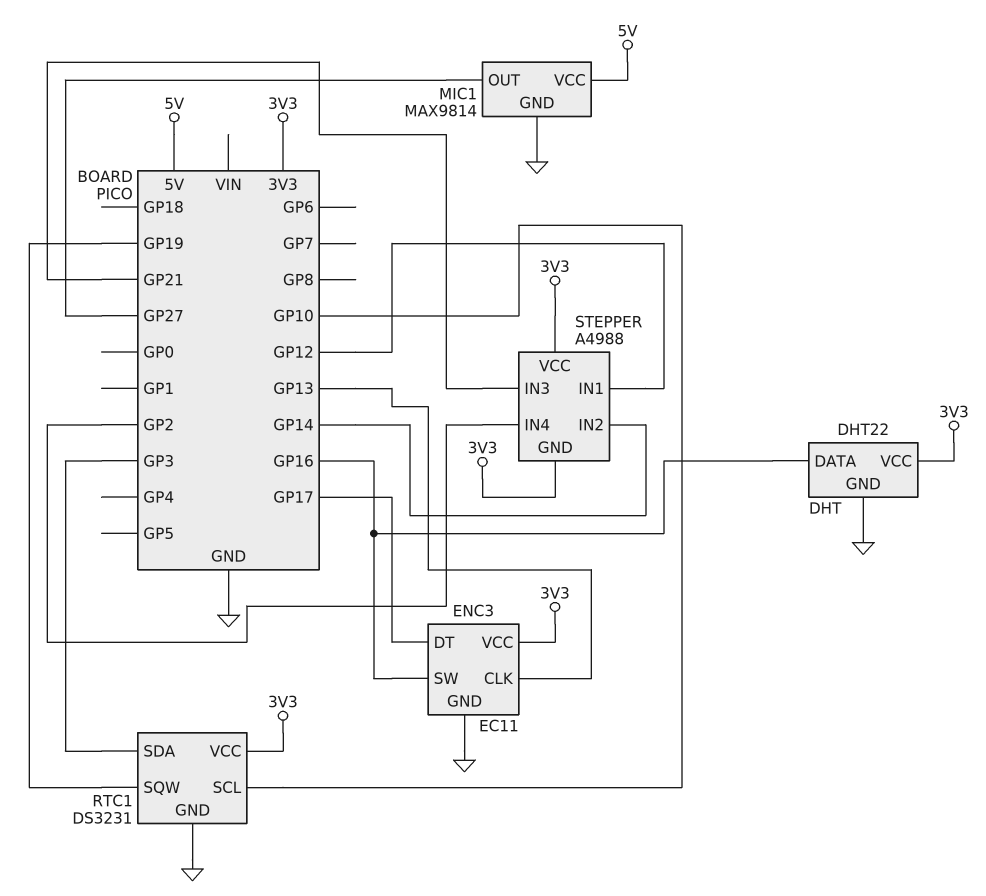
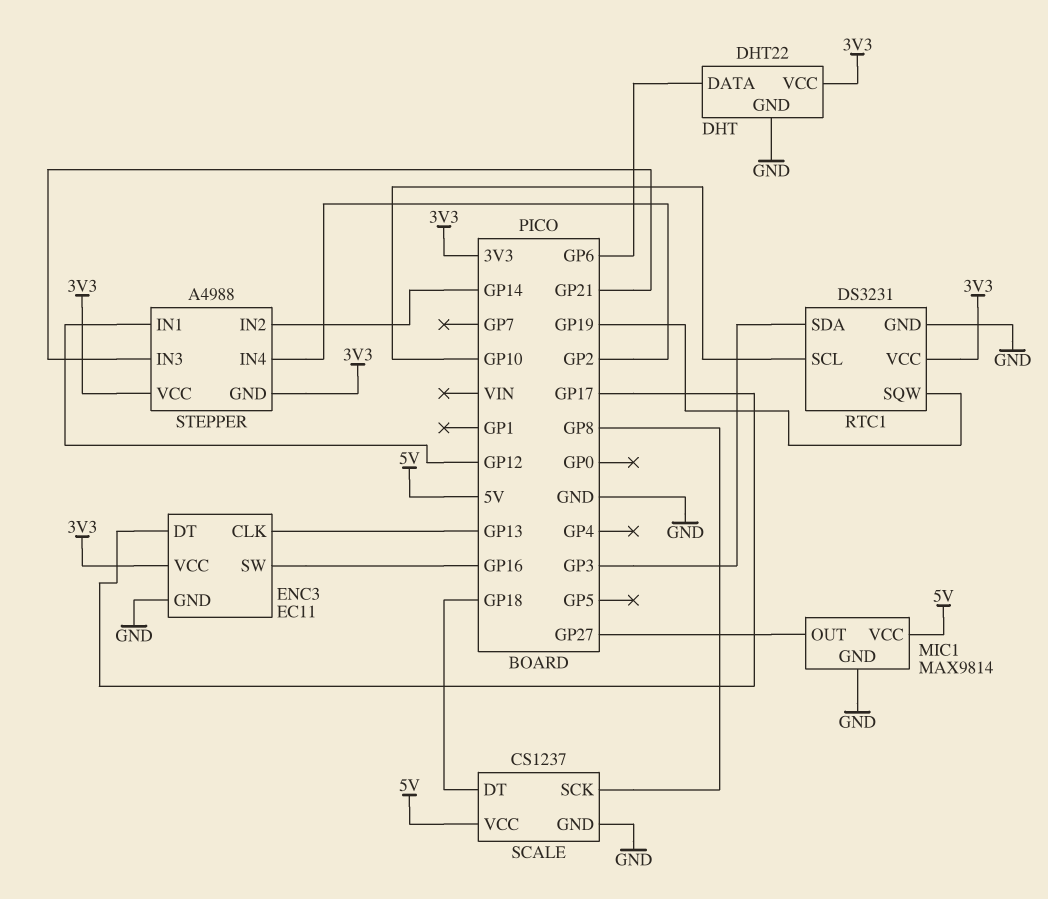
DHT pin DATA: GP16 -> GP6
SCALE: none -> CS1237
SCALE pin DT: none -> GP18
SCALE pin GND: none -> GND
SCALE pin SCK: none -> GP8
SCALE pin VCC: none -> 5V

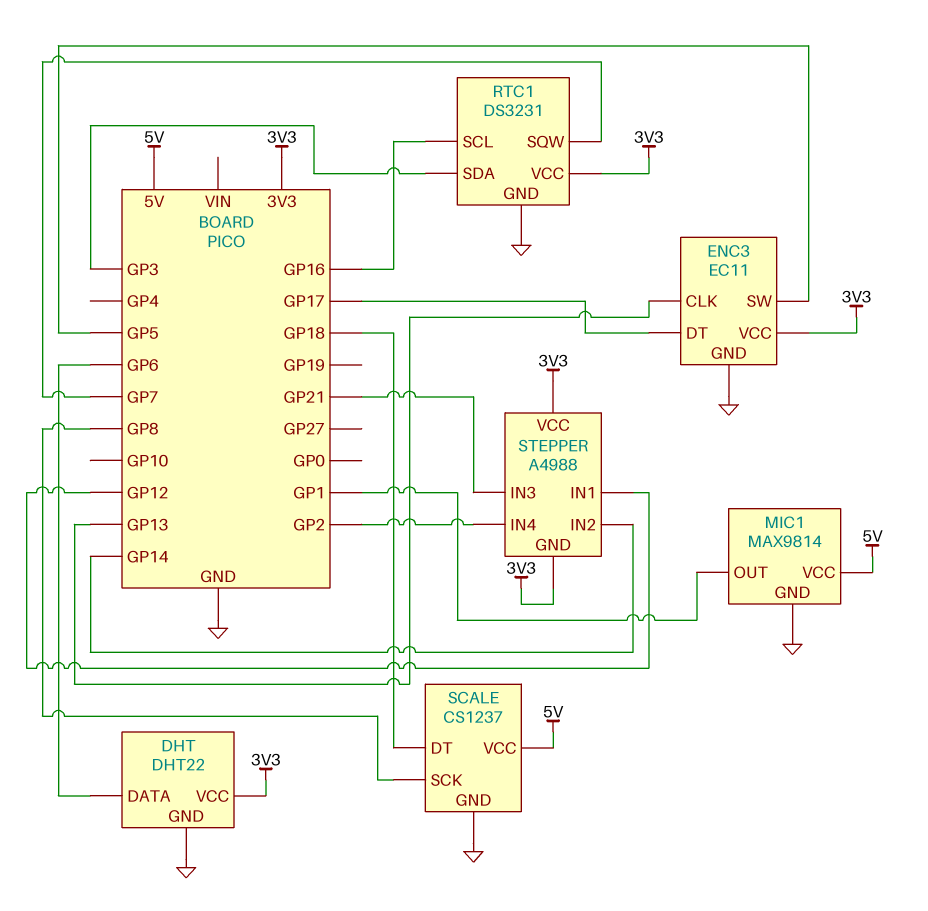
ENC3 pin SW: GP16 -> GP5
MIC1 pin OUT: GP27 -> GP1
RTC1 pin SCL: GP10 -> GP16
RTC1 pin SQW: GP19 -> GP7

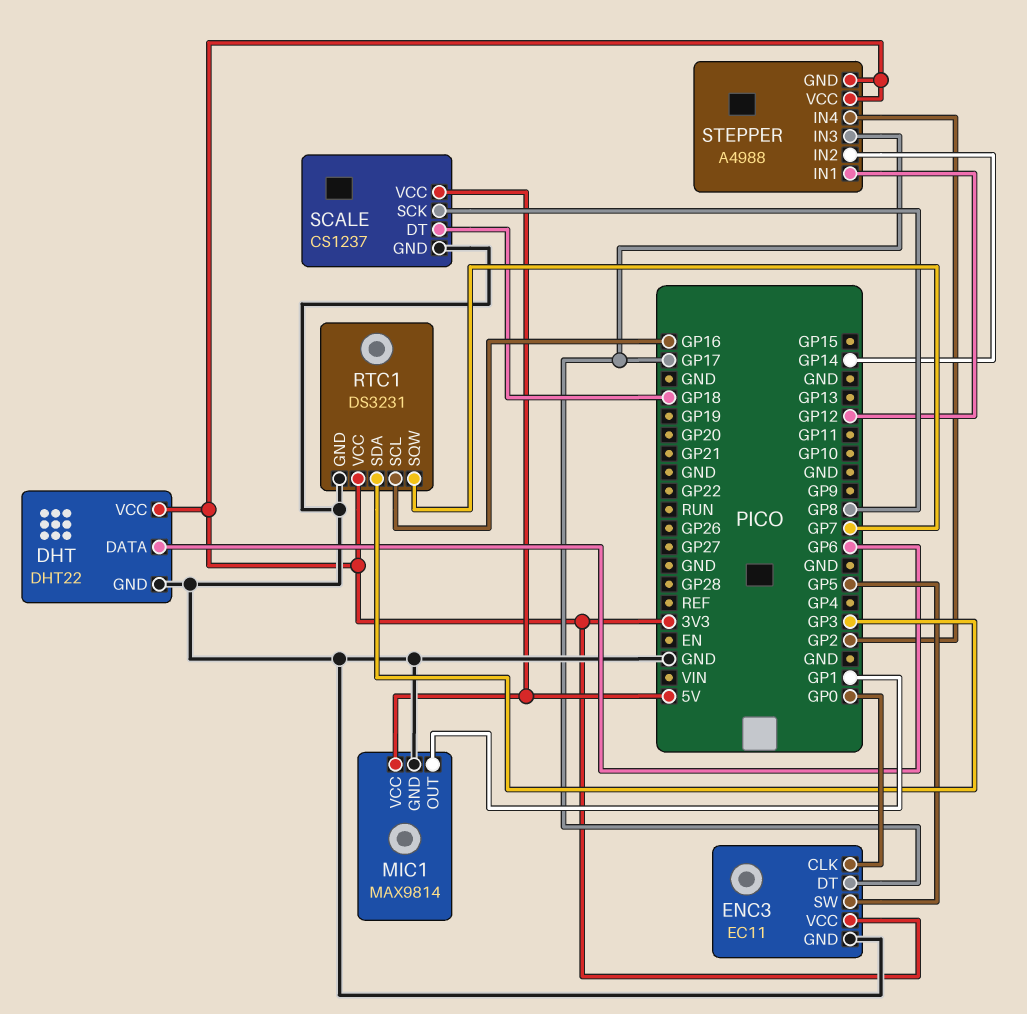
ENC3 pin CLK: GP13 -> GP0
STEPPER pin IN3: GP21 -> GP17

